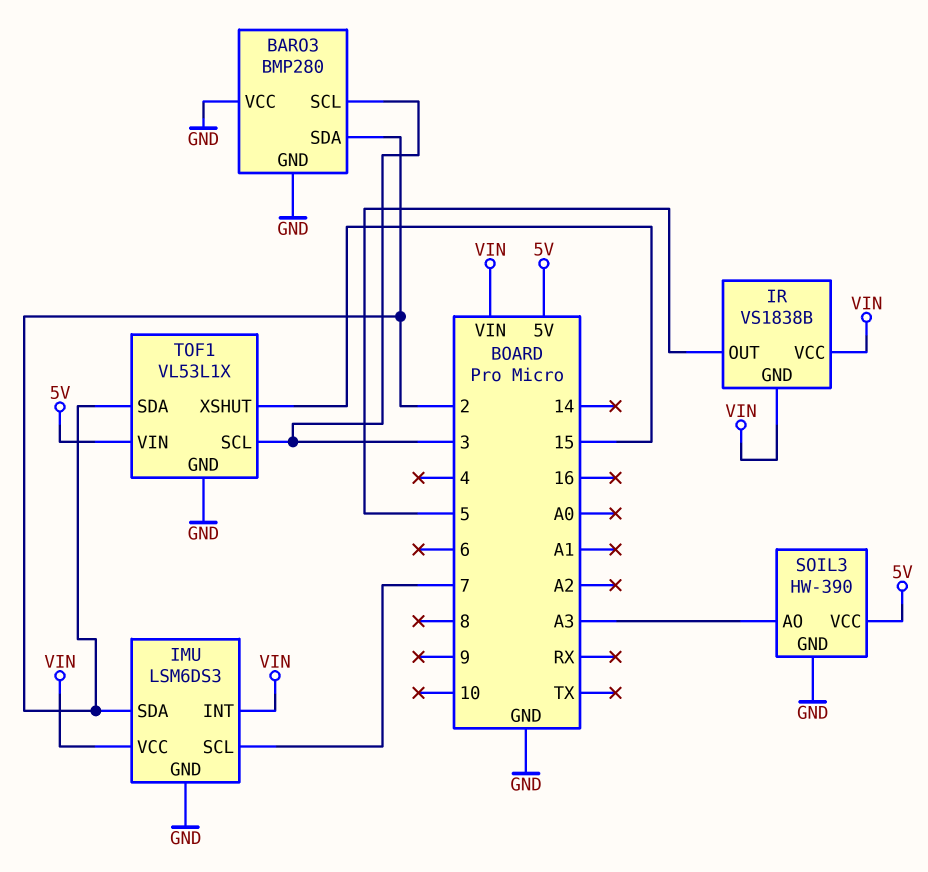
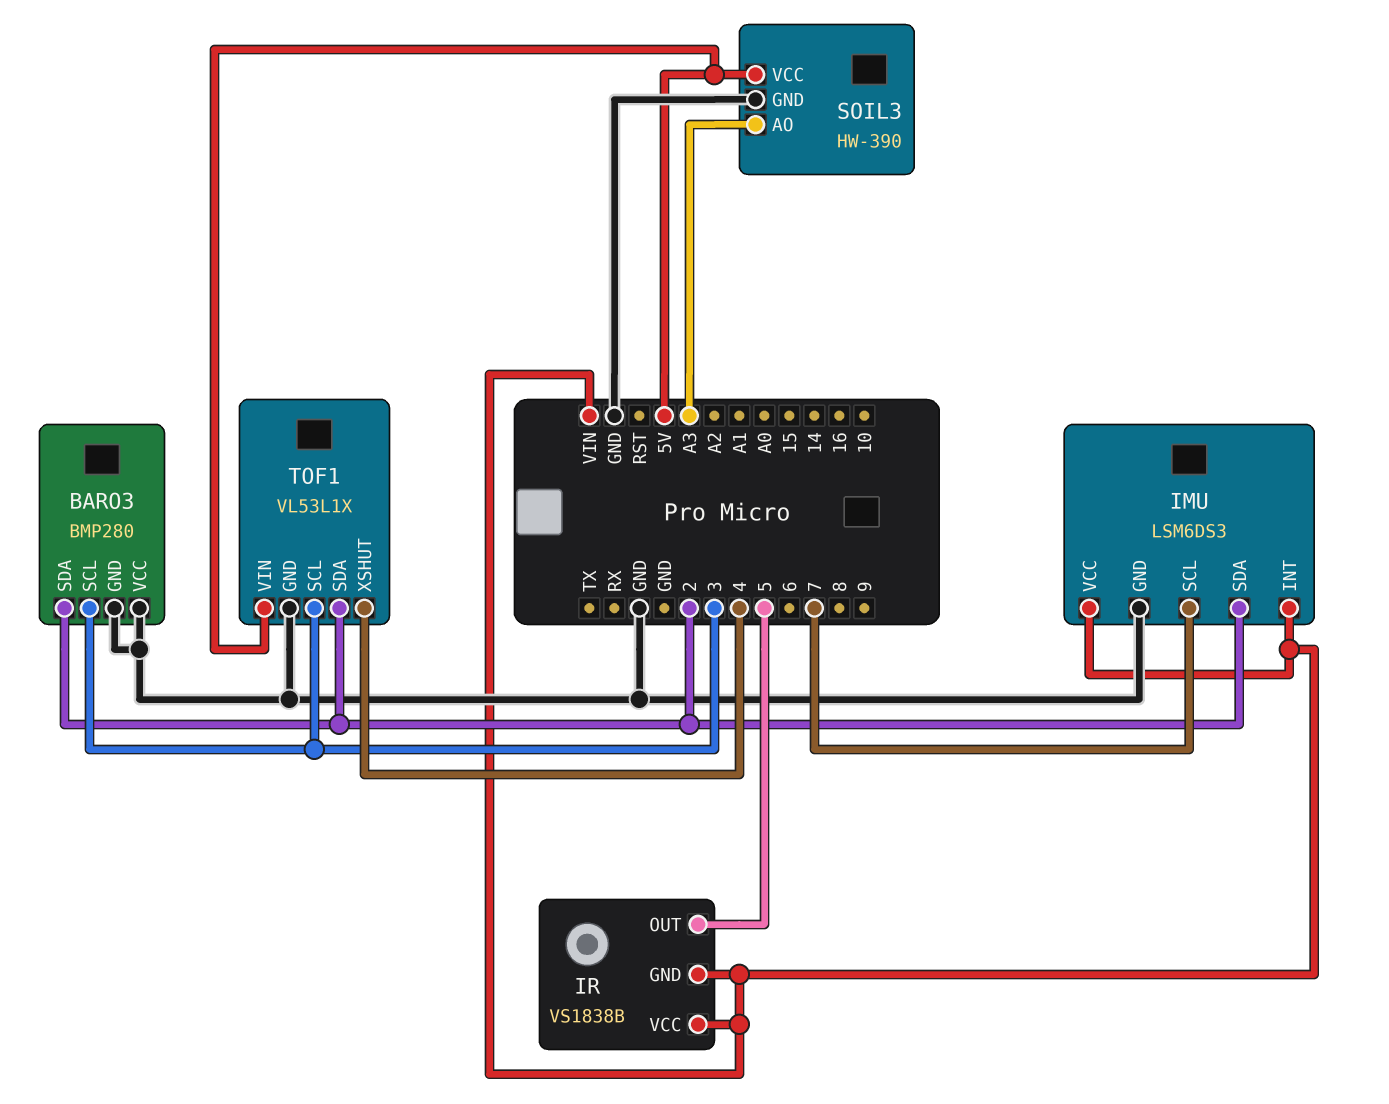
TOF1 pin XSHUT: 15 -> 4

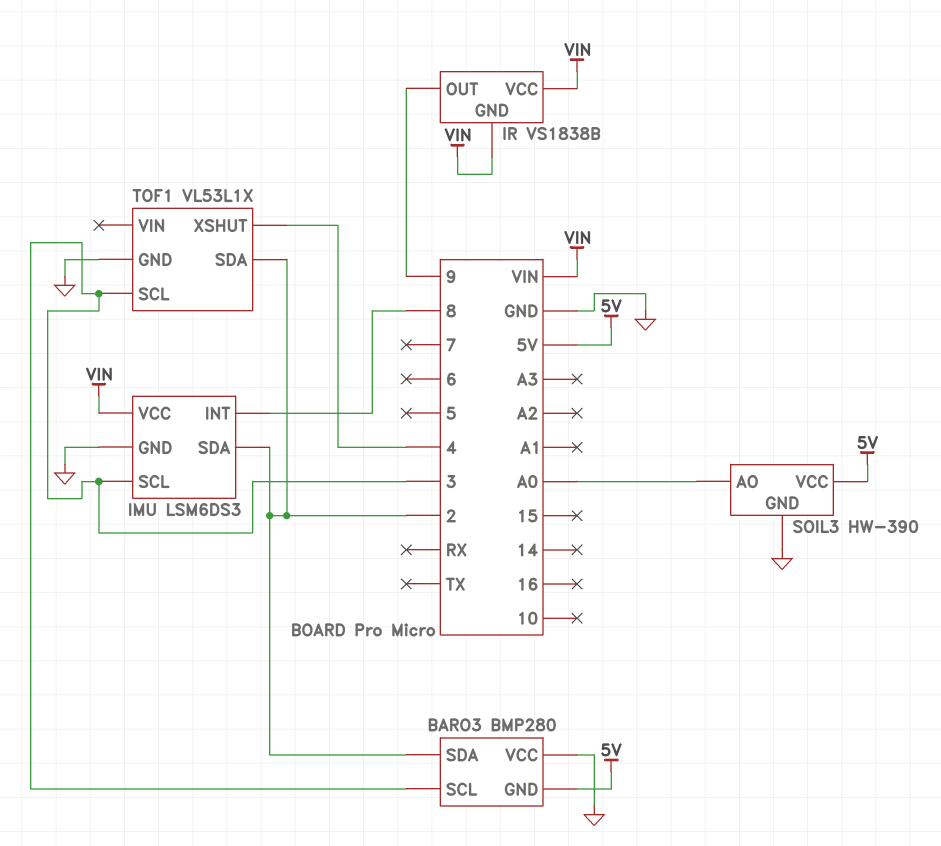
BARO3 pin GND: GND -> 5V
IMU pin INT: VIN -> 8
IMU pin SCL: 7 -> 3
IR pin OUT: 5 -> 9
SOIL3 pin AO: A3 -> A0
TOF1 pin VIN: 5V -> none

